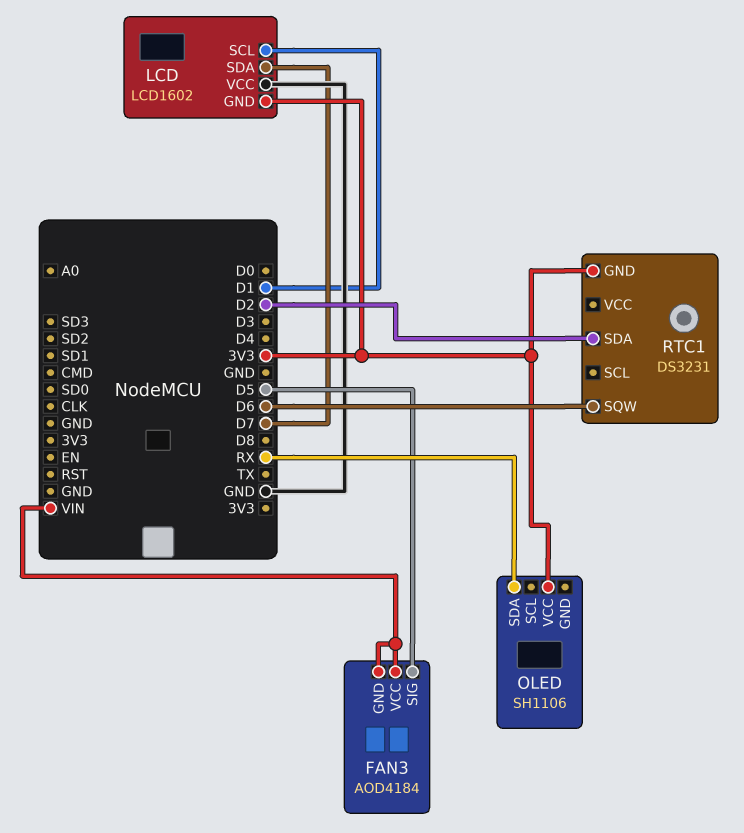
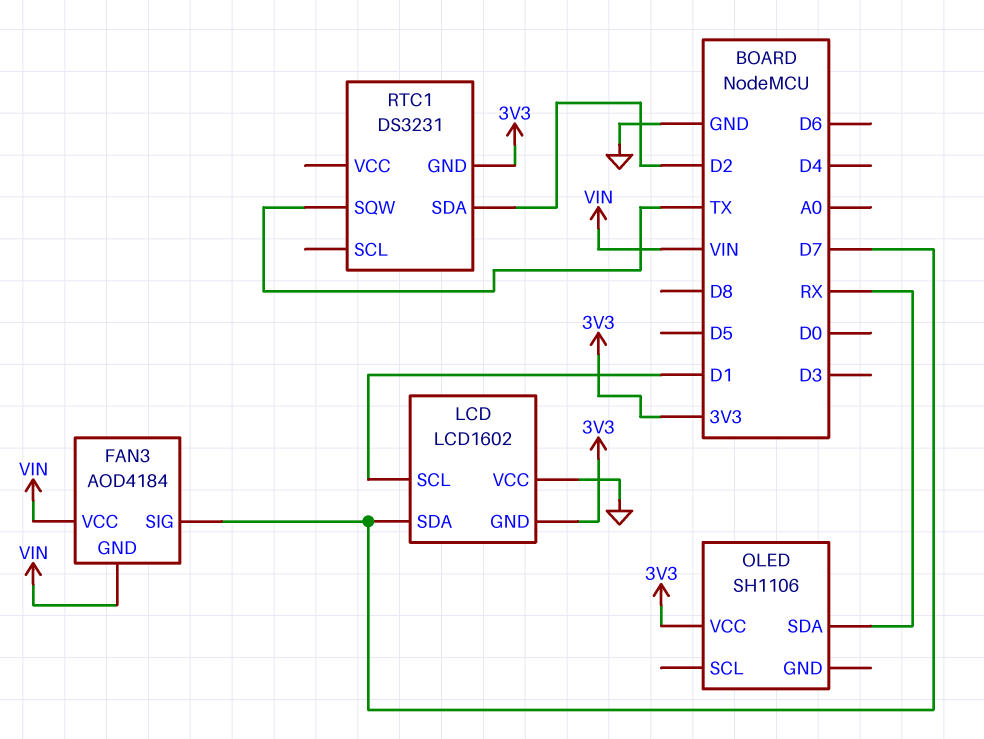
FAN3 pin SIG: D5 -> D7
RTC1 pin SQW: D6 -> TX

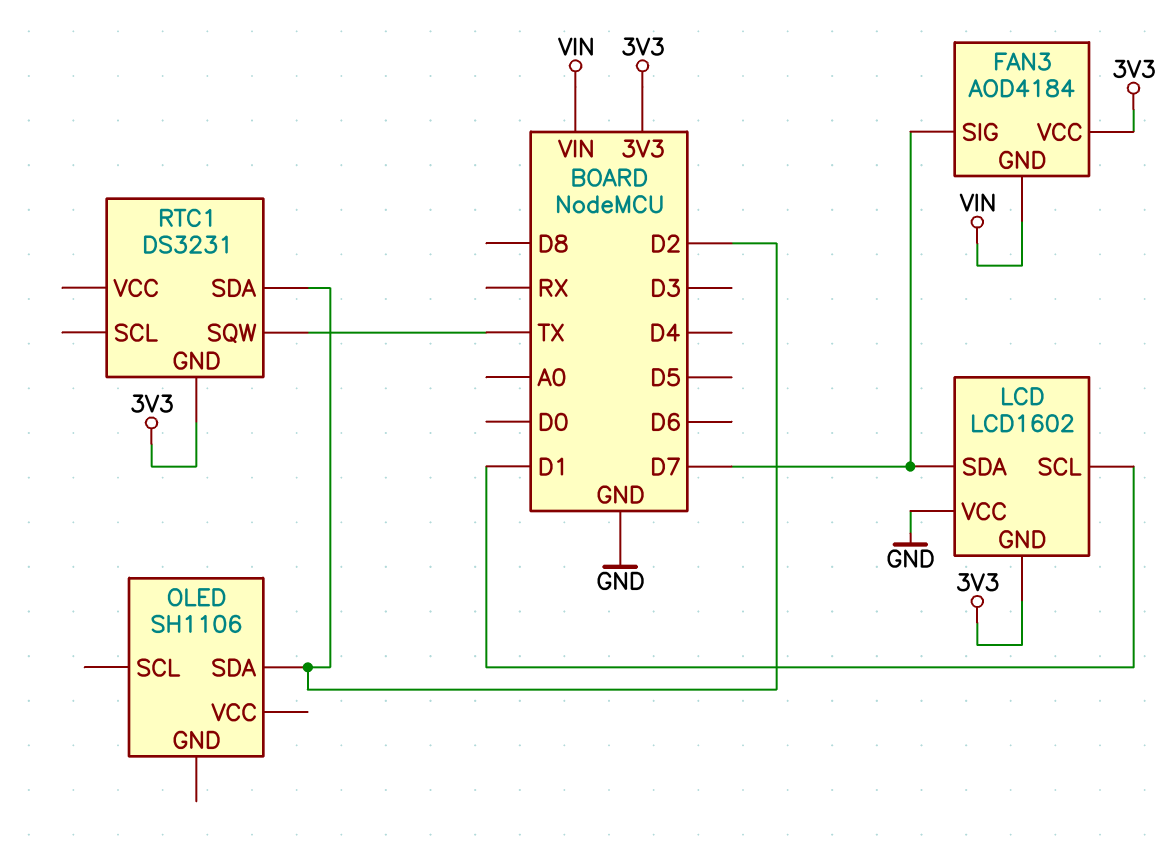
FAN3 pin VCC: VIN -> 3V3
OLED pin SDA: RX -> D2
OLED pin VCC: 3V3 -> none

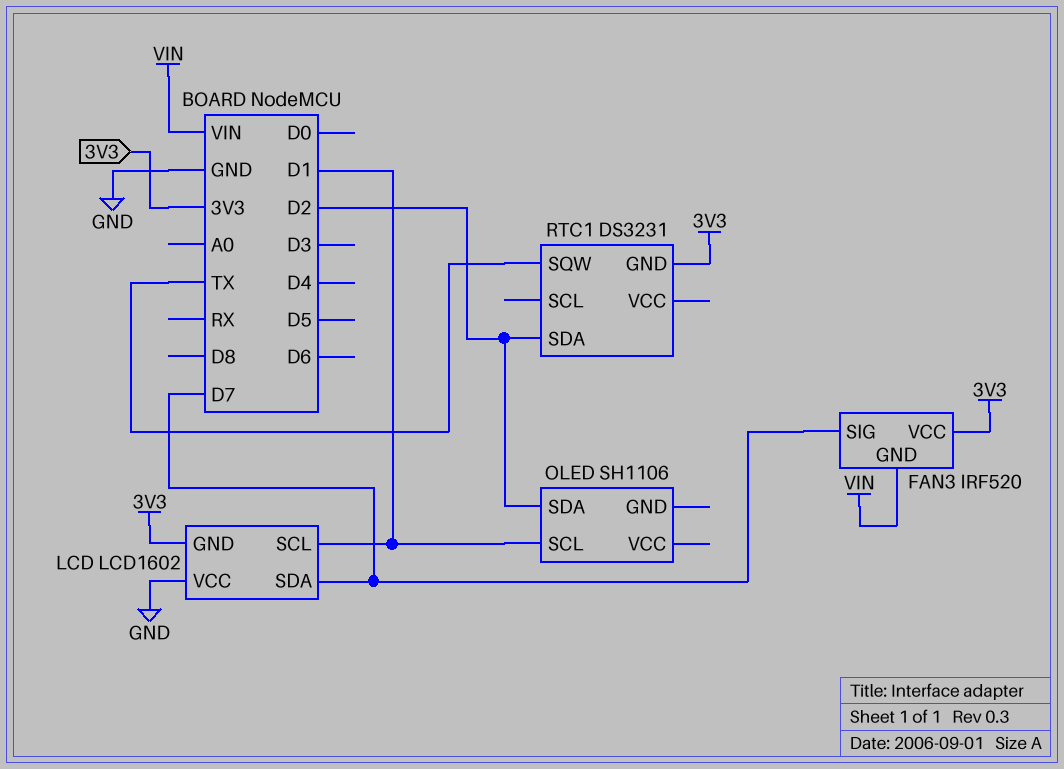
FAN3: AOD4184 -> IRF520
OLED pin SCL: none -> D1

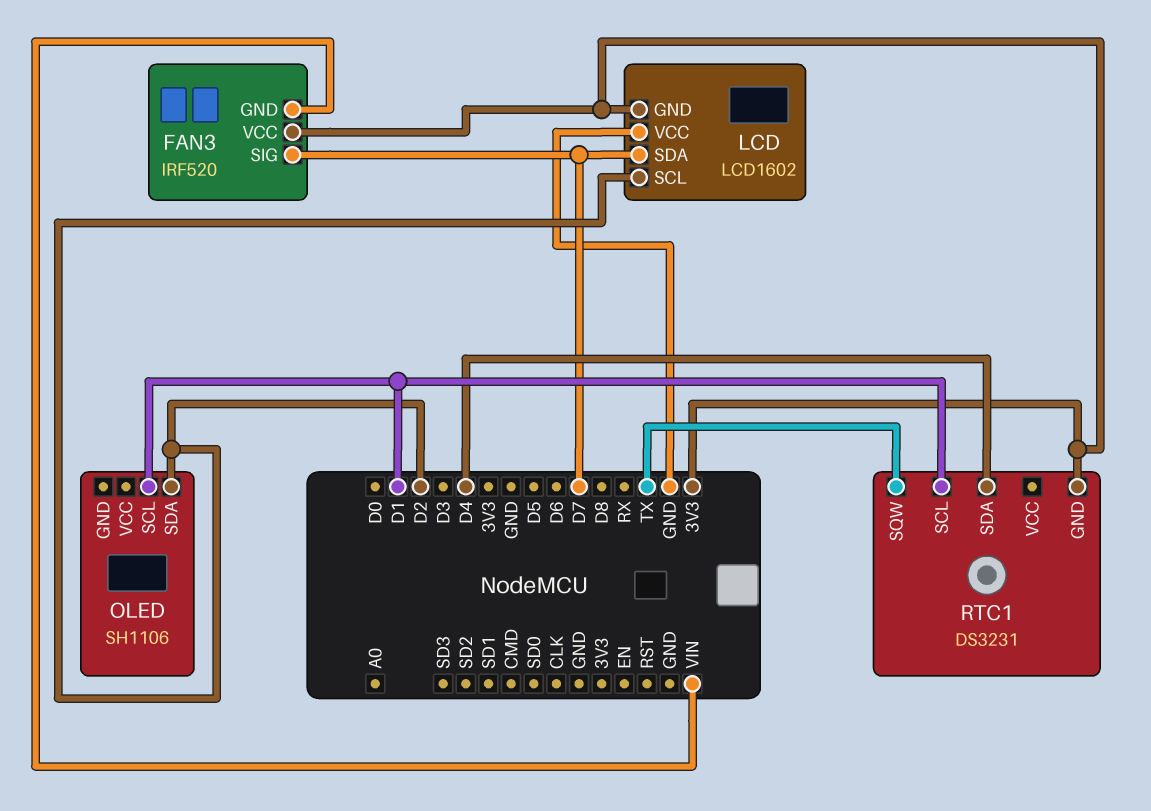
LCD pin SCL: D1 -> D2
RTC1 pin SCL: none -> D1
RTC1 pin SDA: D2 -> D4

